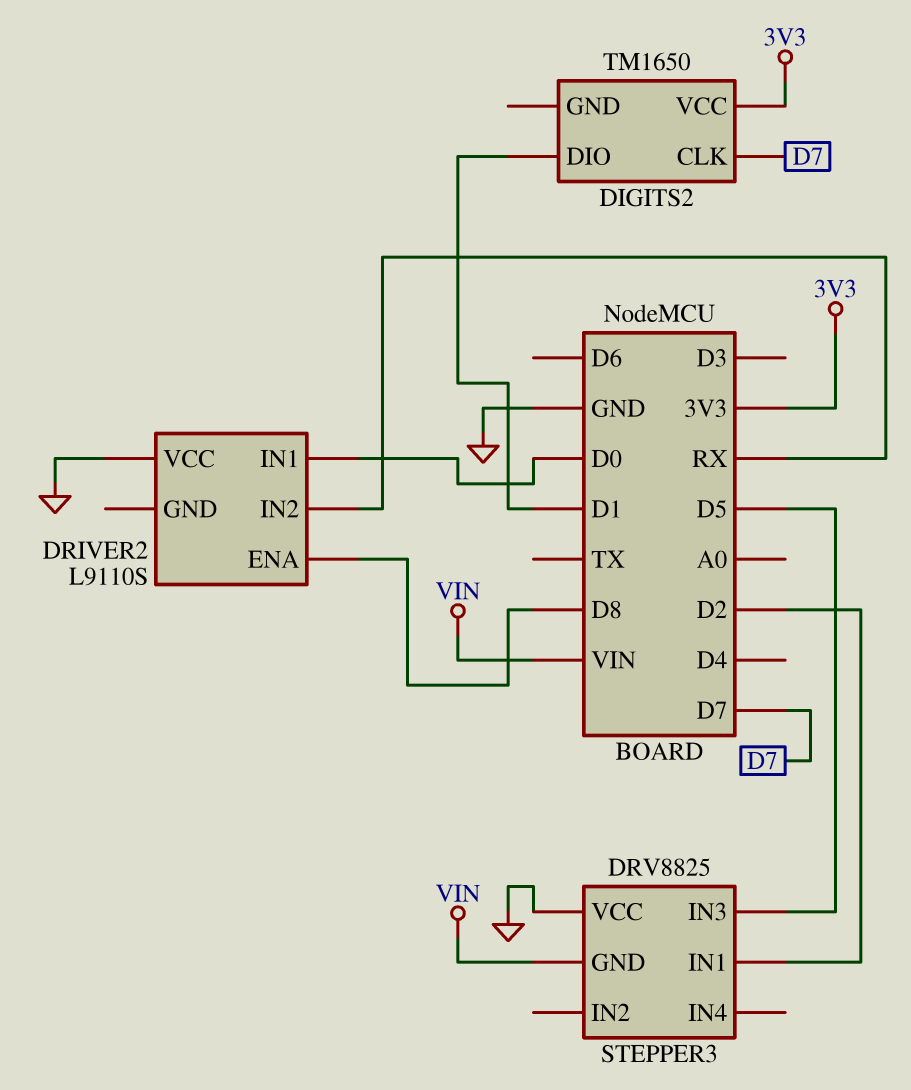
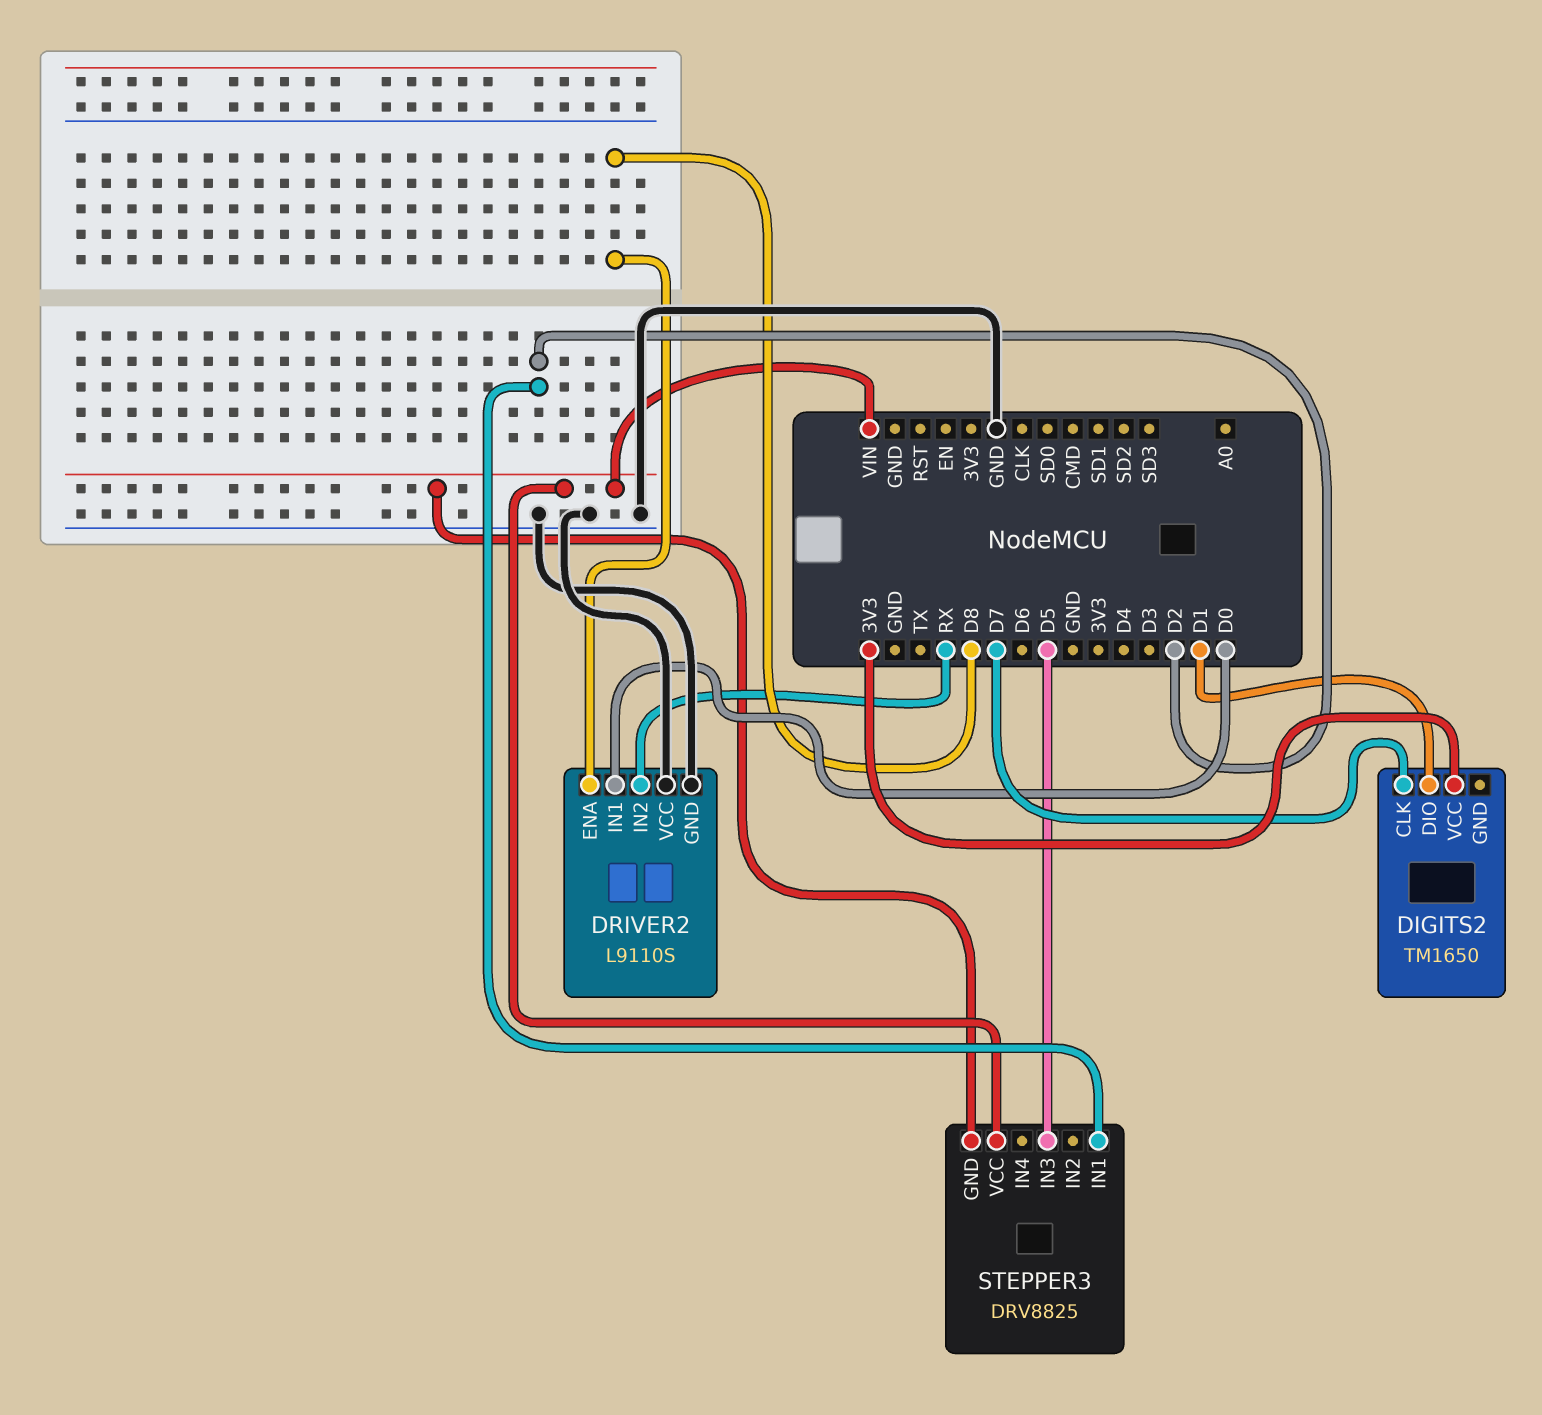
DRIVER2 pin GND: none -> GND
STEPPER3 pin VCC: GND -> VIN

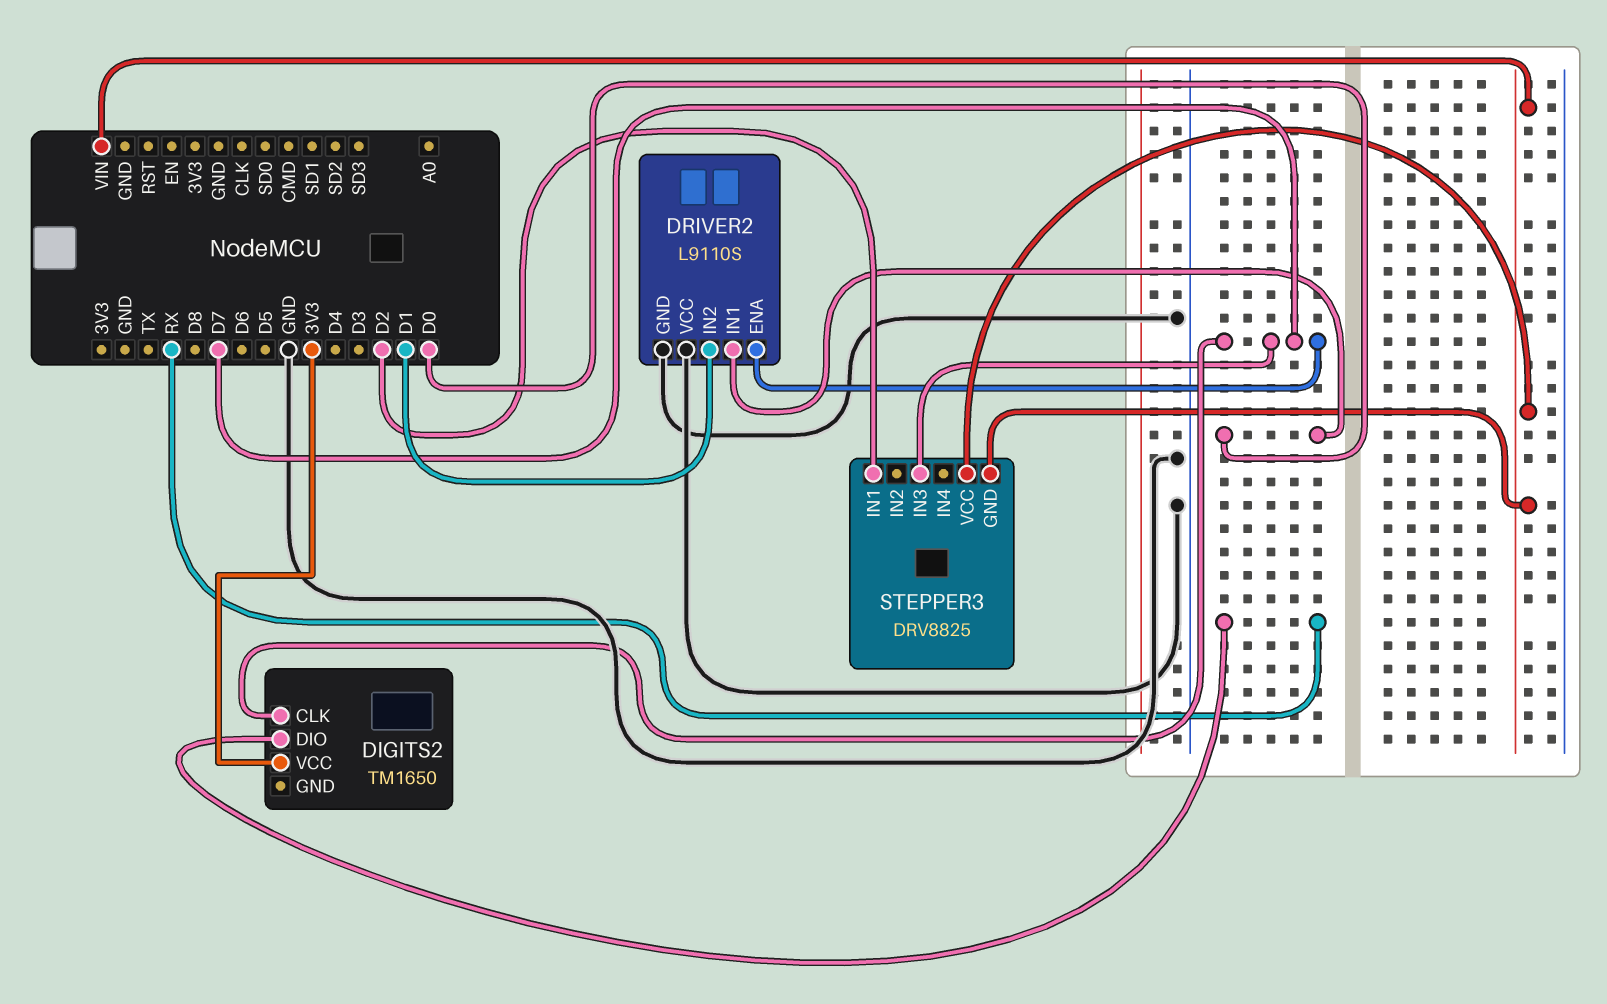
DIGITS2 pin DIO: D1 -> RX
DRIVER2 pin ENA: D8 -> D7
DRIVER2 pin IN2: RX -> D1
STEPPER3 pin IN3: D5 -> D7

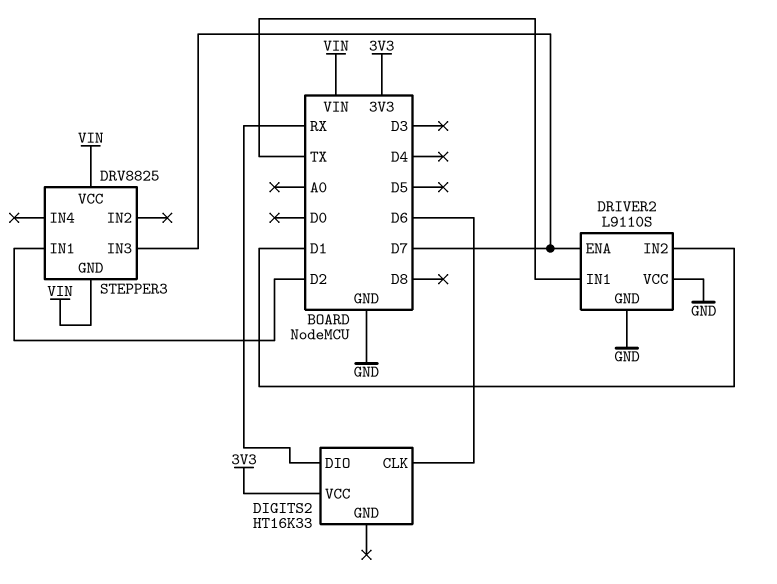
DIGITS2: TM1650 -> HT16K33
DIGITS2 pin CLK: D7 -> D6
DRIVER2 pin IN1: D0 -> TX

